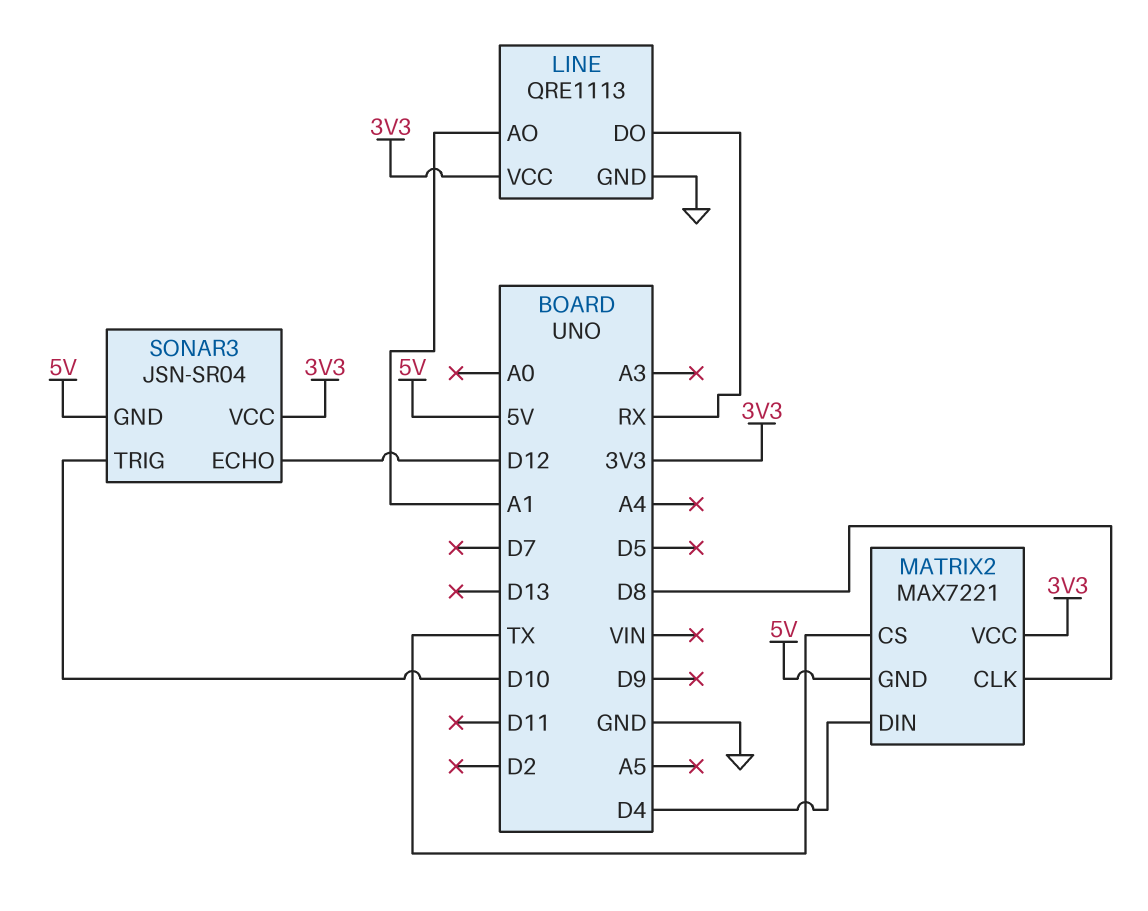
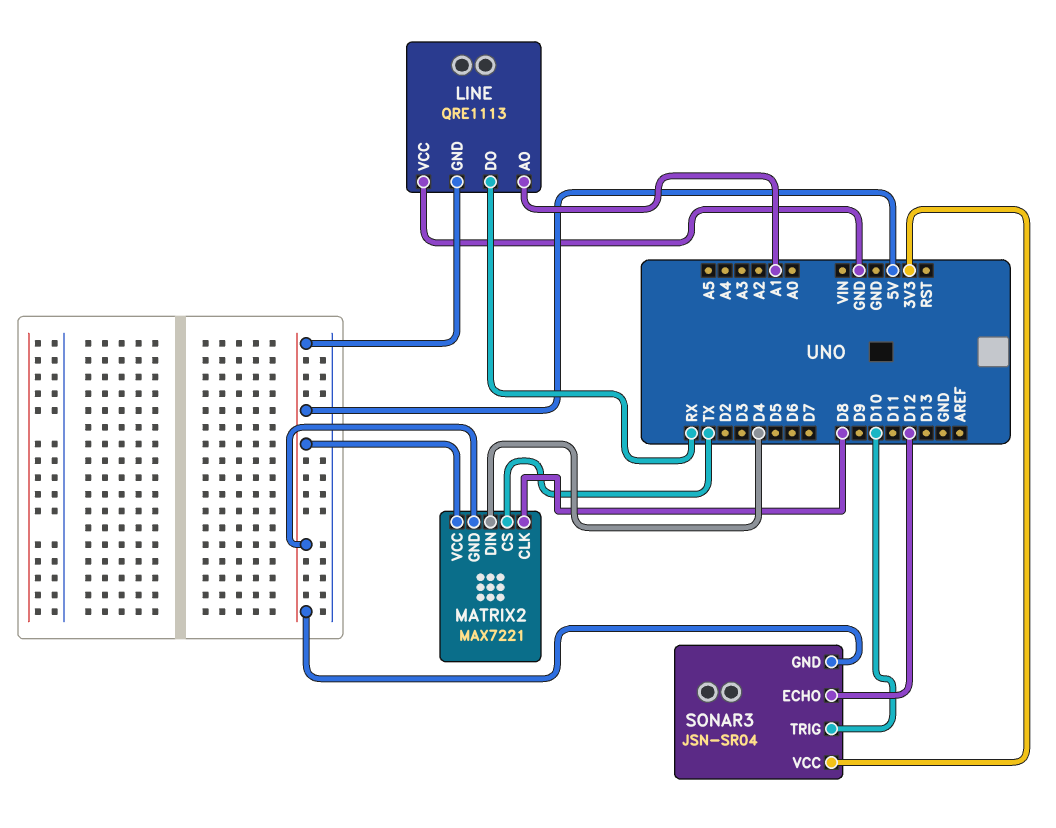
LINE pin GND: GND -> 5V
LINE pin VCC: 3V3 -> GND
MATRIX2 pin VCC: 3V3 -> 5V

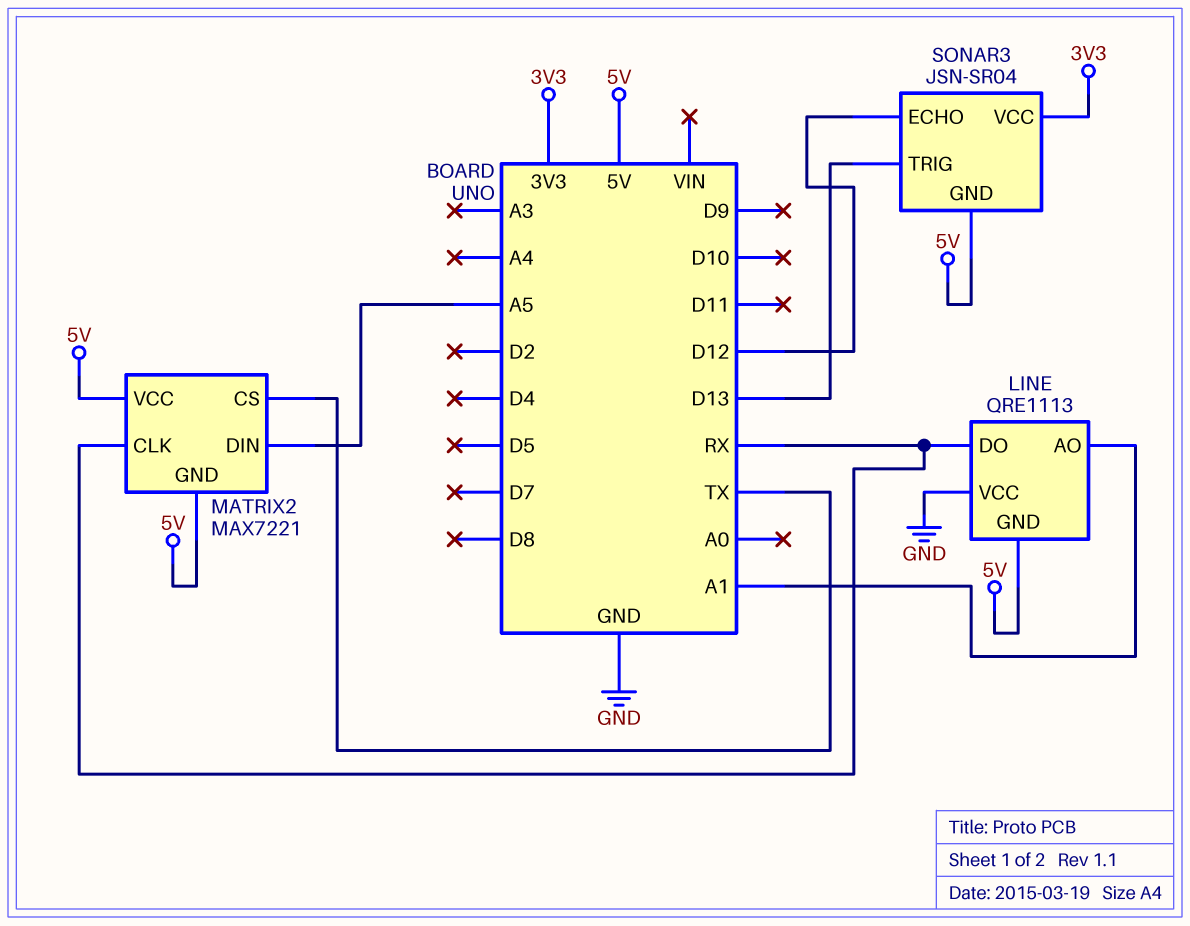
MATRIX2 pin CLK: D8 -> RX
MATRIX2 pin DIN: D4 -> A5
SONAR3 pin TRIG: D10 -> D13

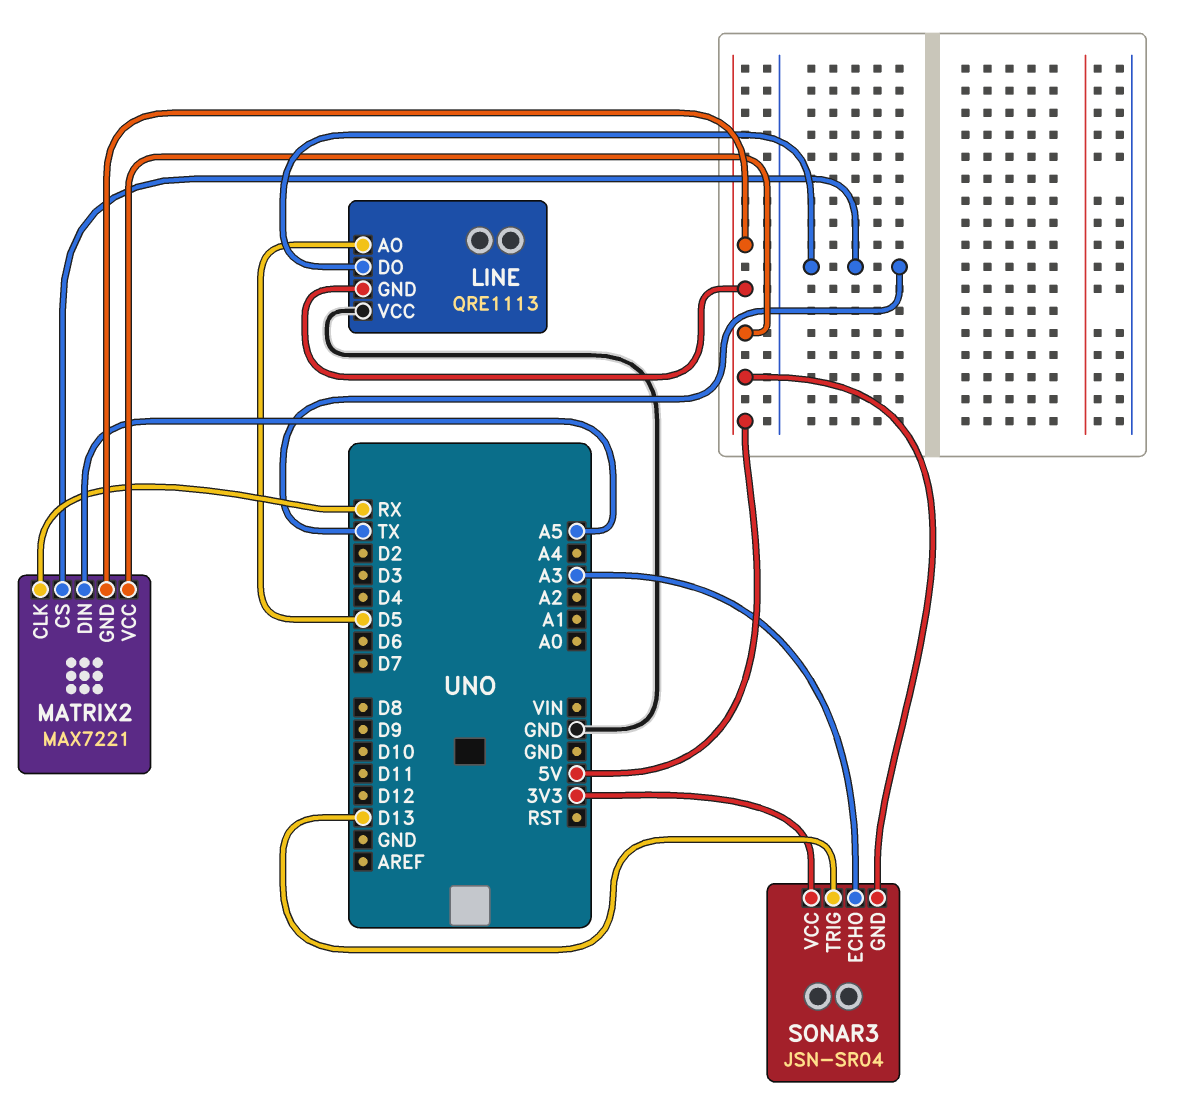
LINE pin AO: A1 -> D5
LINE pin DO: RX -> TX
SONAR3 pin ECHO: D12 -> A3

